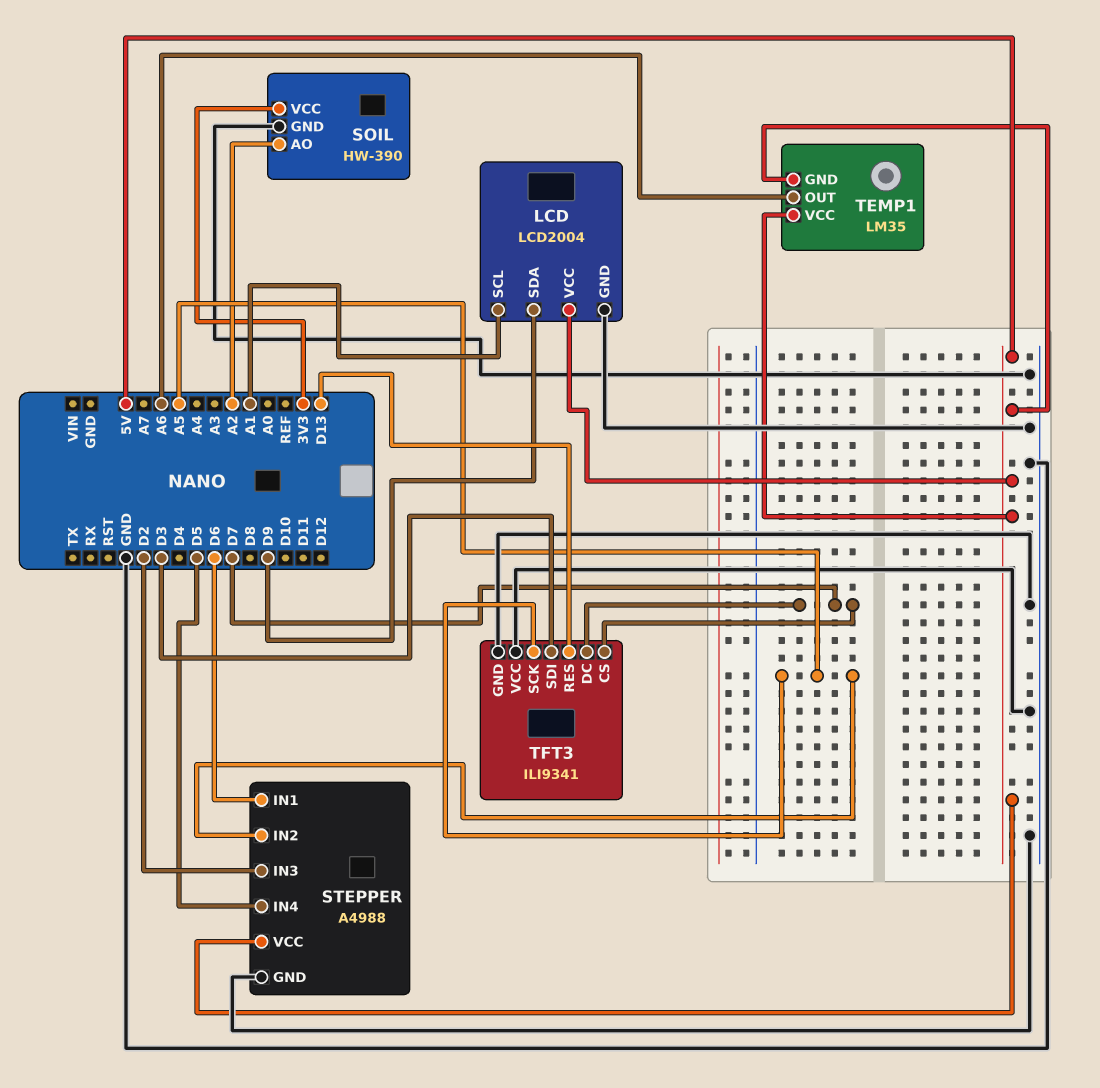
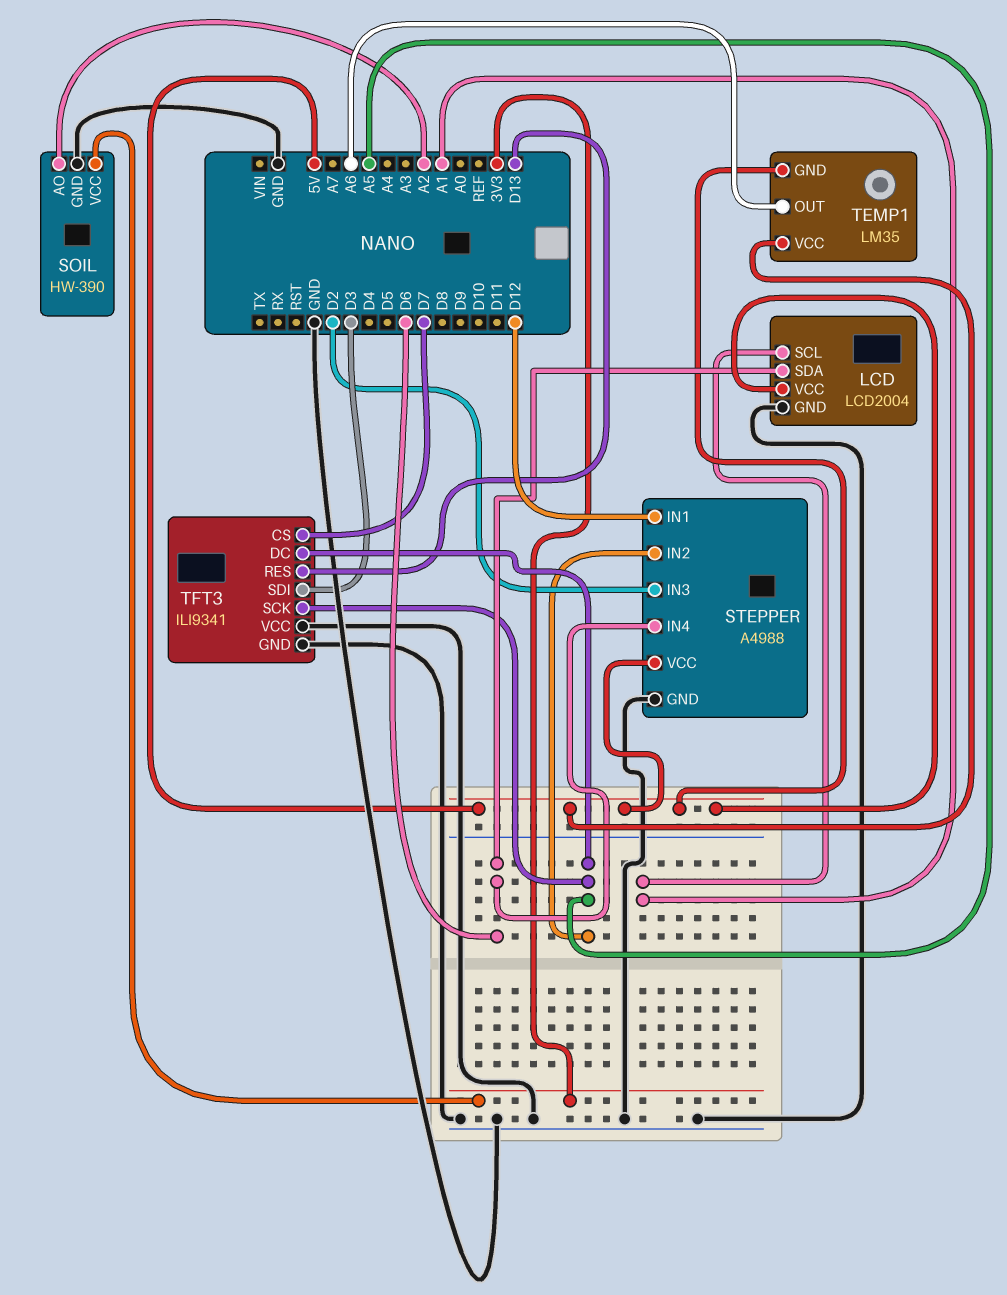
LCD pin SDA: D9 -> D6
STEPPER pin IN1: D6 -> D12
STEPPER pin IN4: D5 -> D6
TFT3 pin DC: D7 -> A5

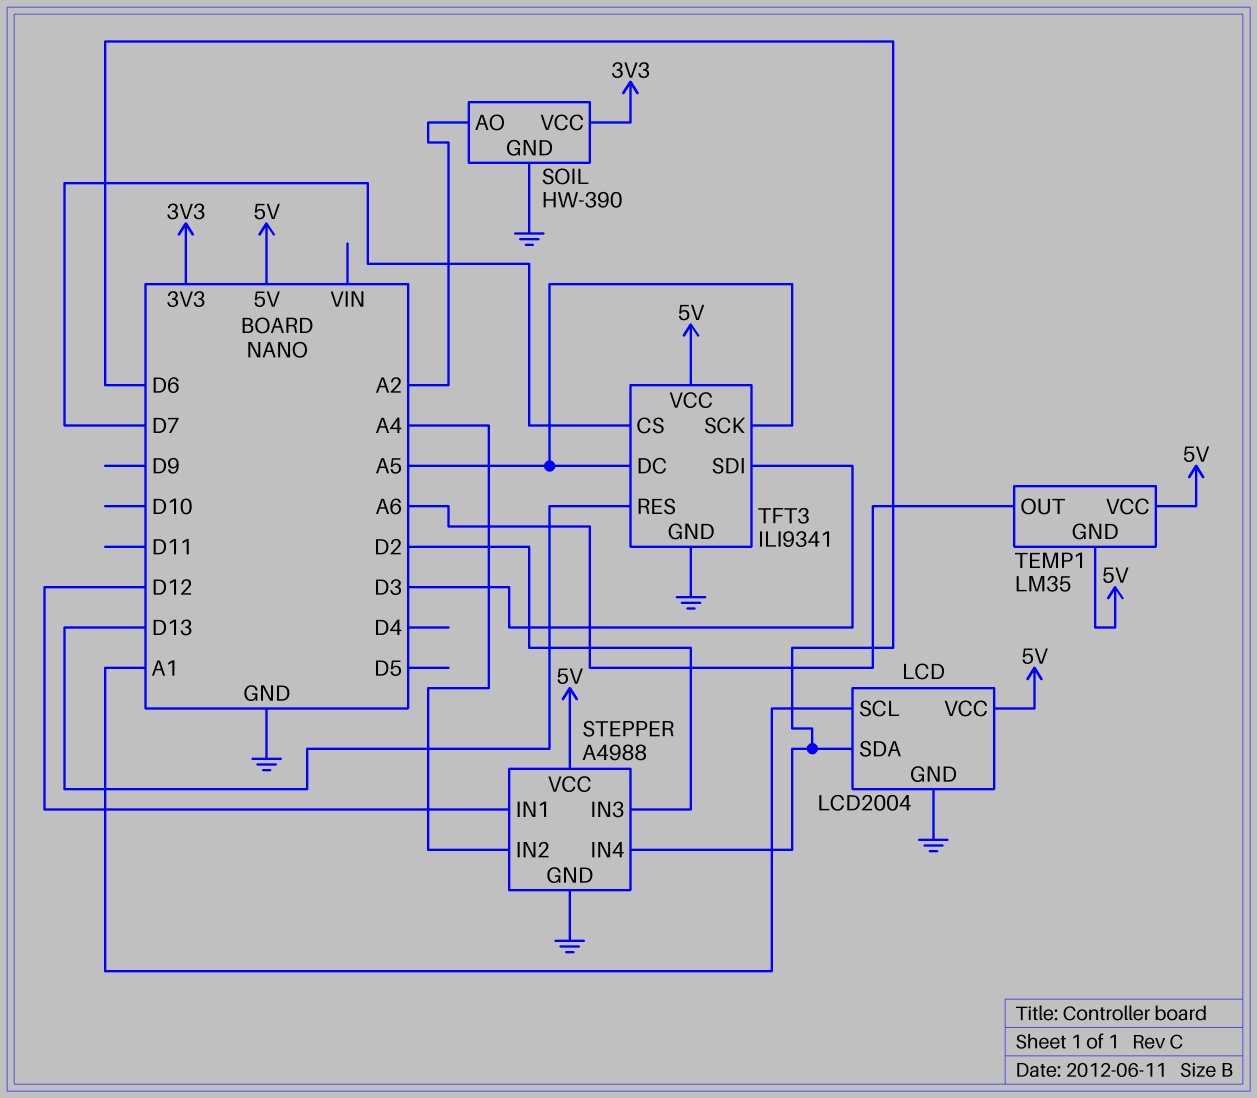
STEPPER pin IN2: A5 -> A4
TFT3 pin VCC: GND -> 5V

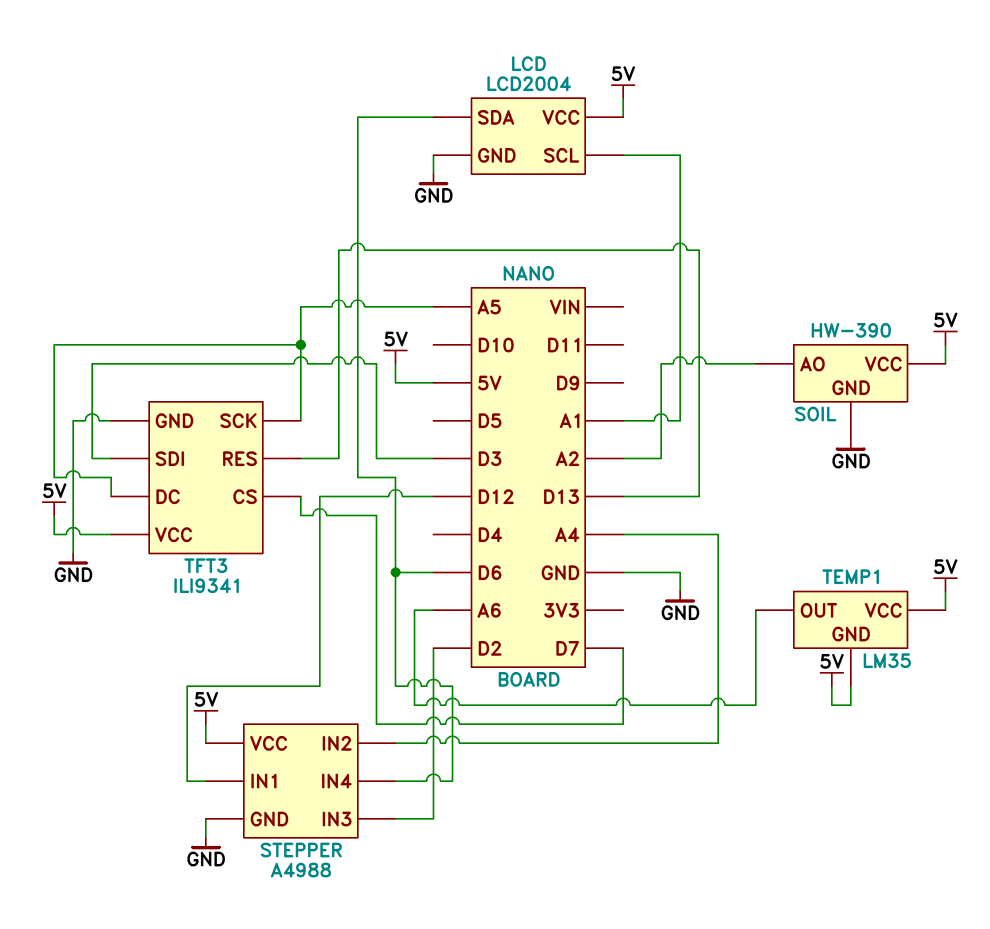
SOIL pin VCC: 3V3 -> 5V

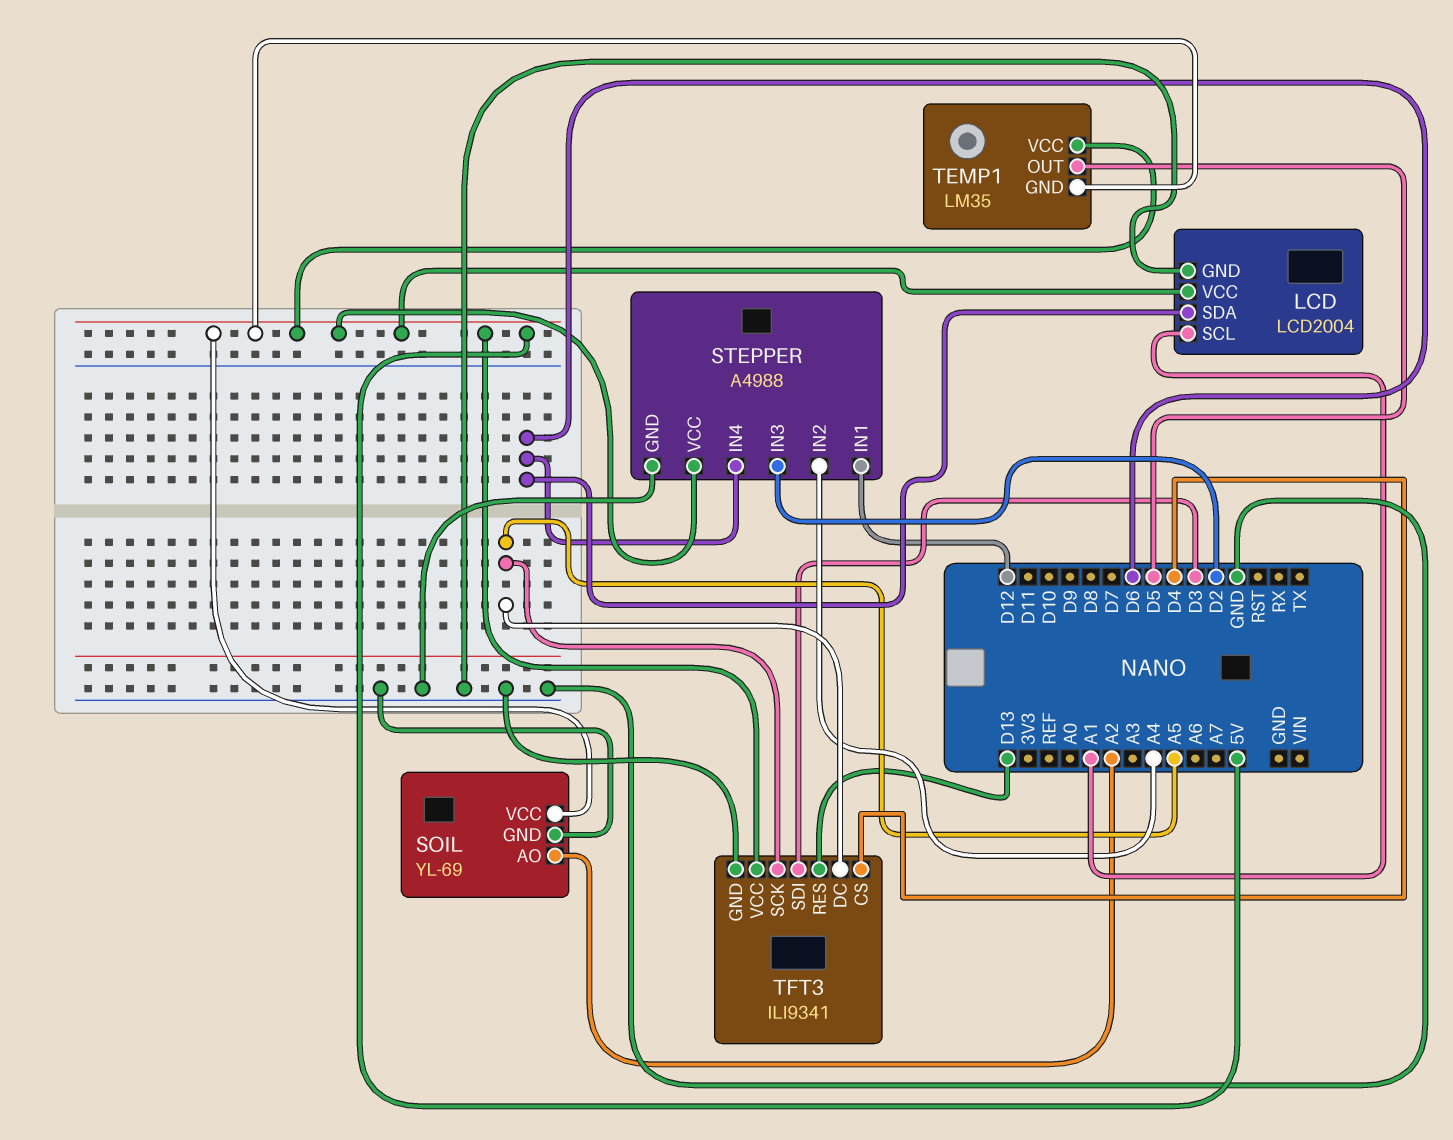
SOIL: HW-390 -> YL-69
TEMP1 pin OUT: A6 -> D5
TFT3 pin CS: D7 -> D4

